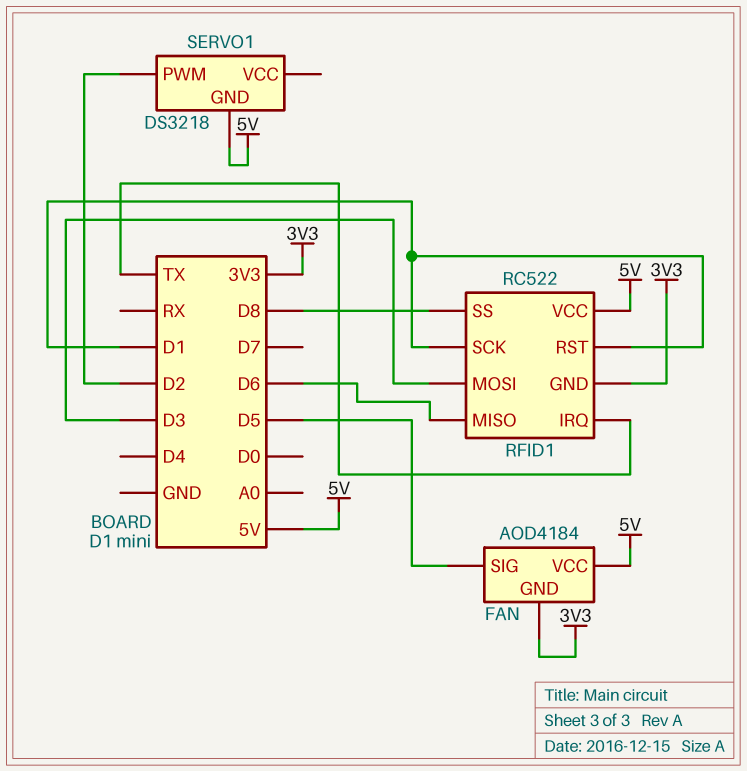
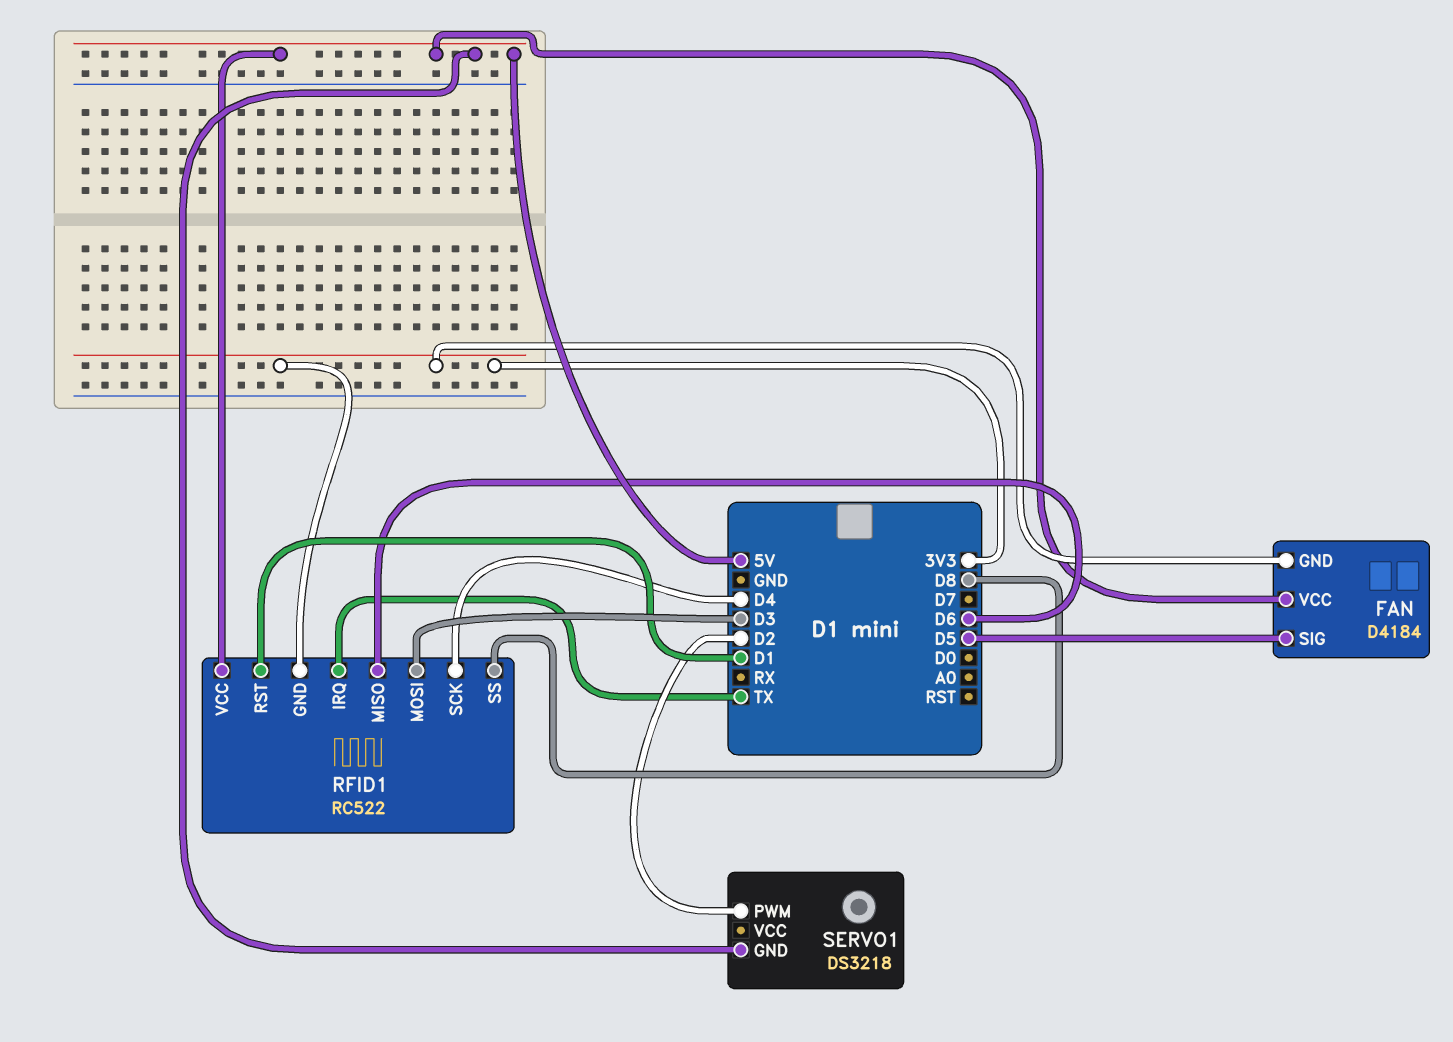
FAN: AOD4184 -> D4184
RFID1 pin SCK: D1 -> D4

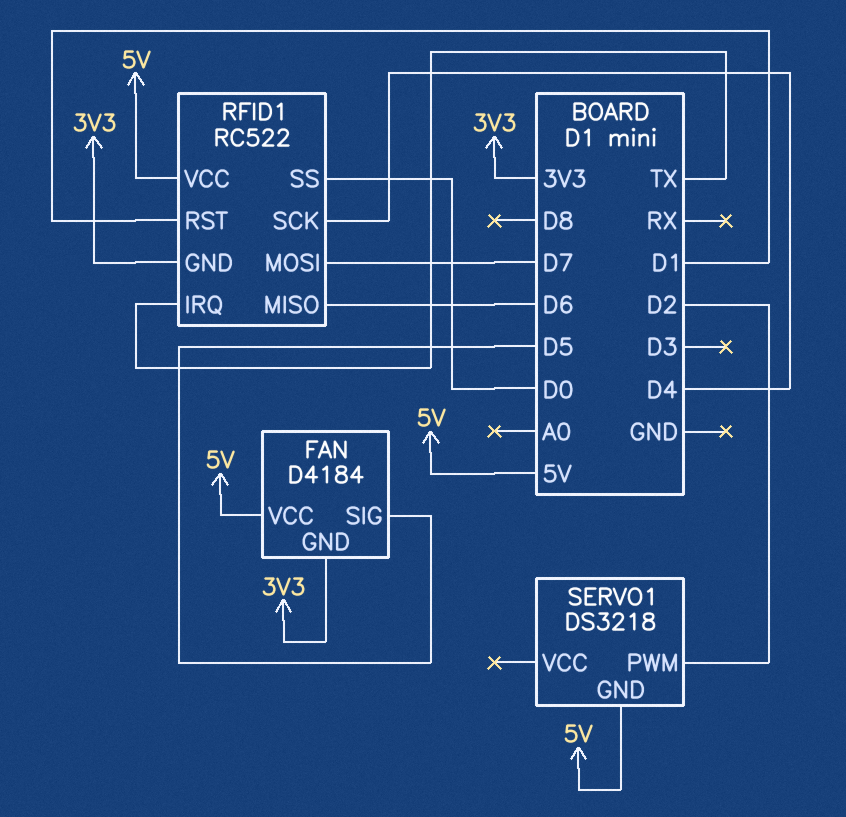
RFID1 pin MOSI: D3 -> D7
RFID1 pin SS: D8 -> D0

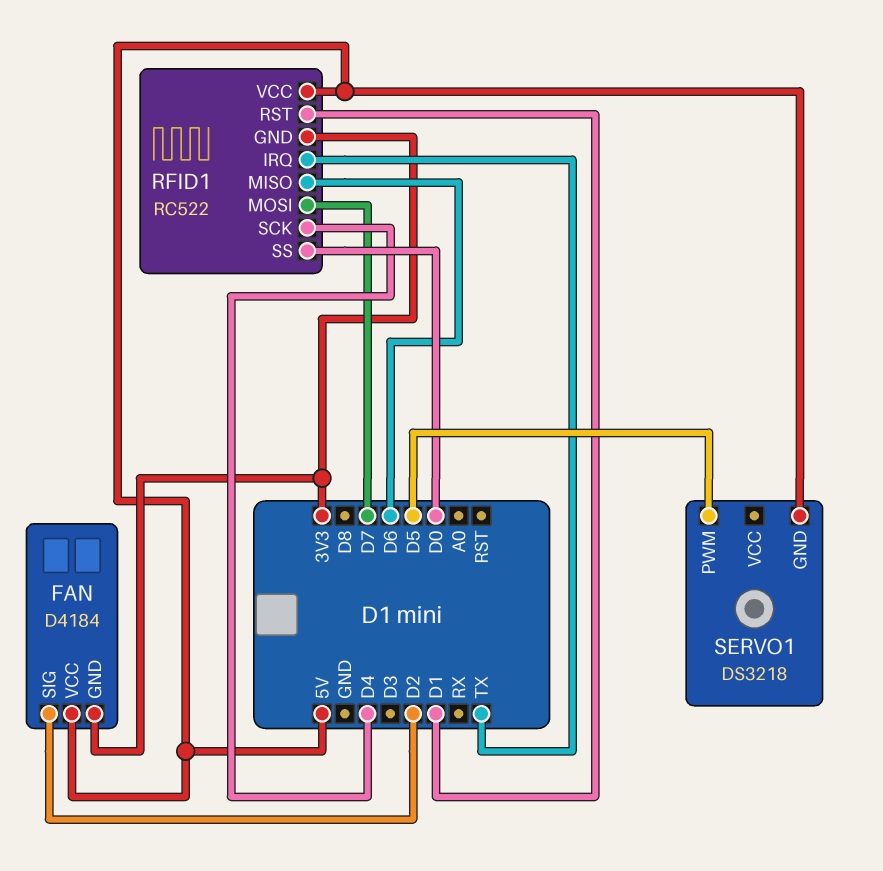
FAN pin SIG: D5 -> D2
SERVO1 pin PWM: D2 -> D5

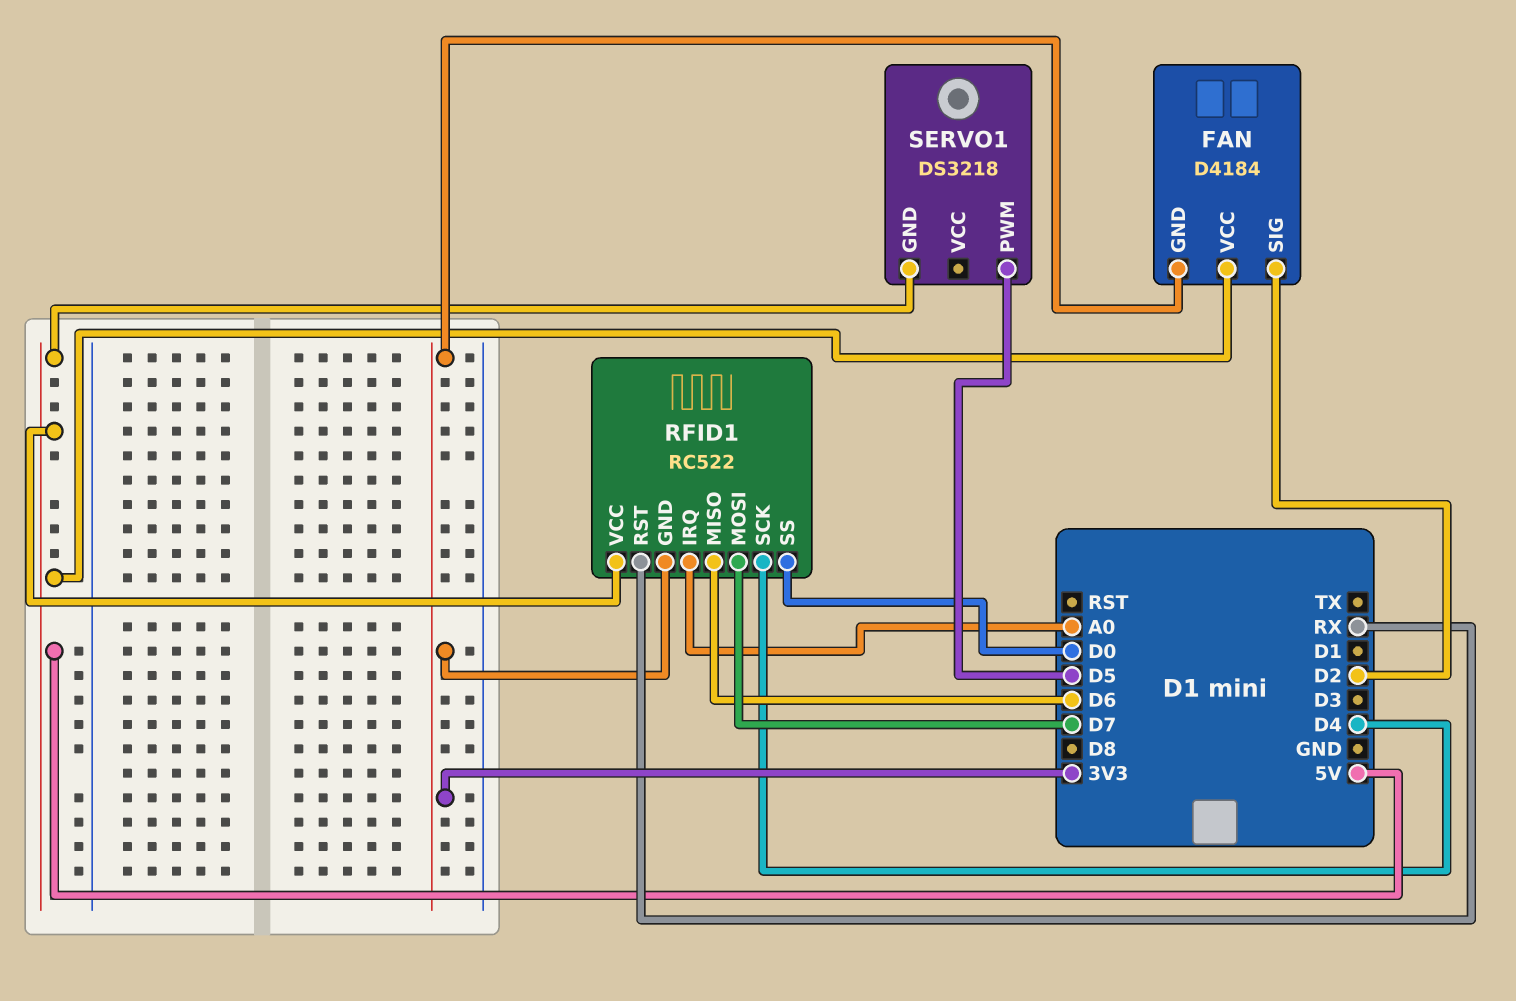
RFID1 pin IRQ: TX -> A0
RFID1 pin RST: D1 -> RX

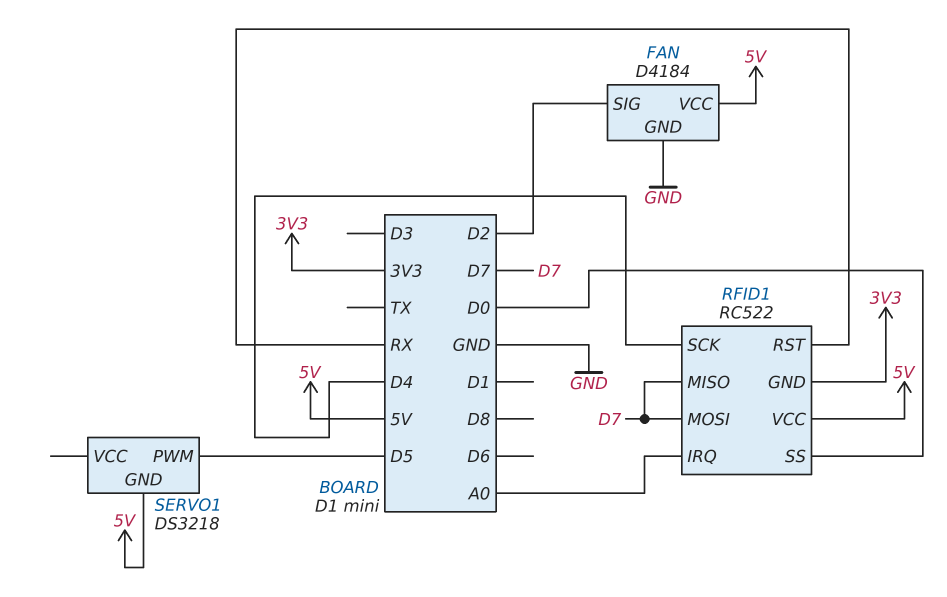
FAN pin GND: 3V3 -> GND
RFID1 pin MISO: D6 -> D7

